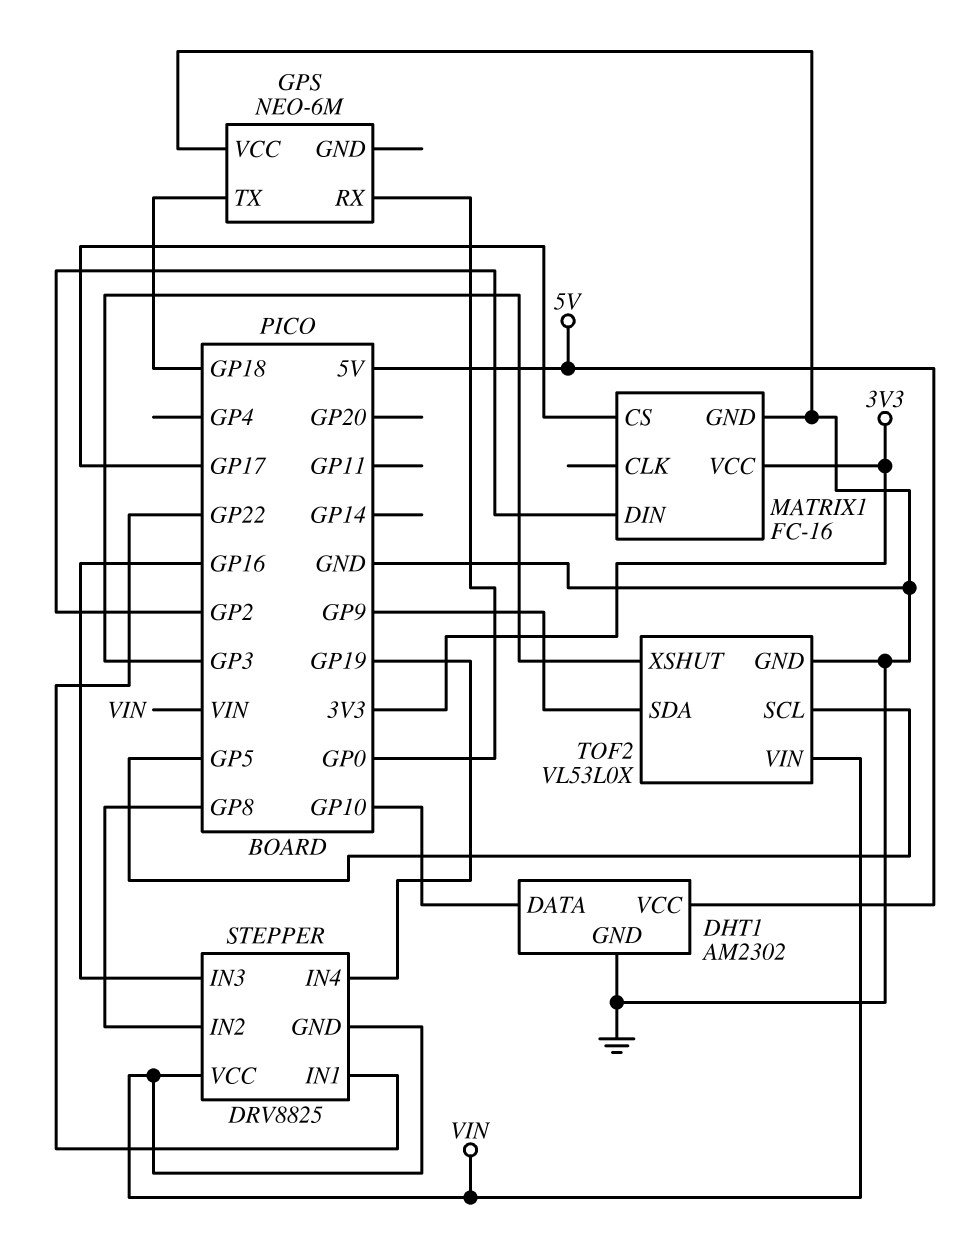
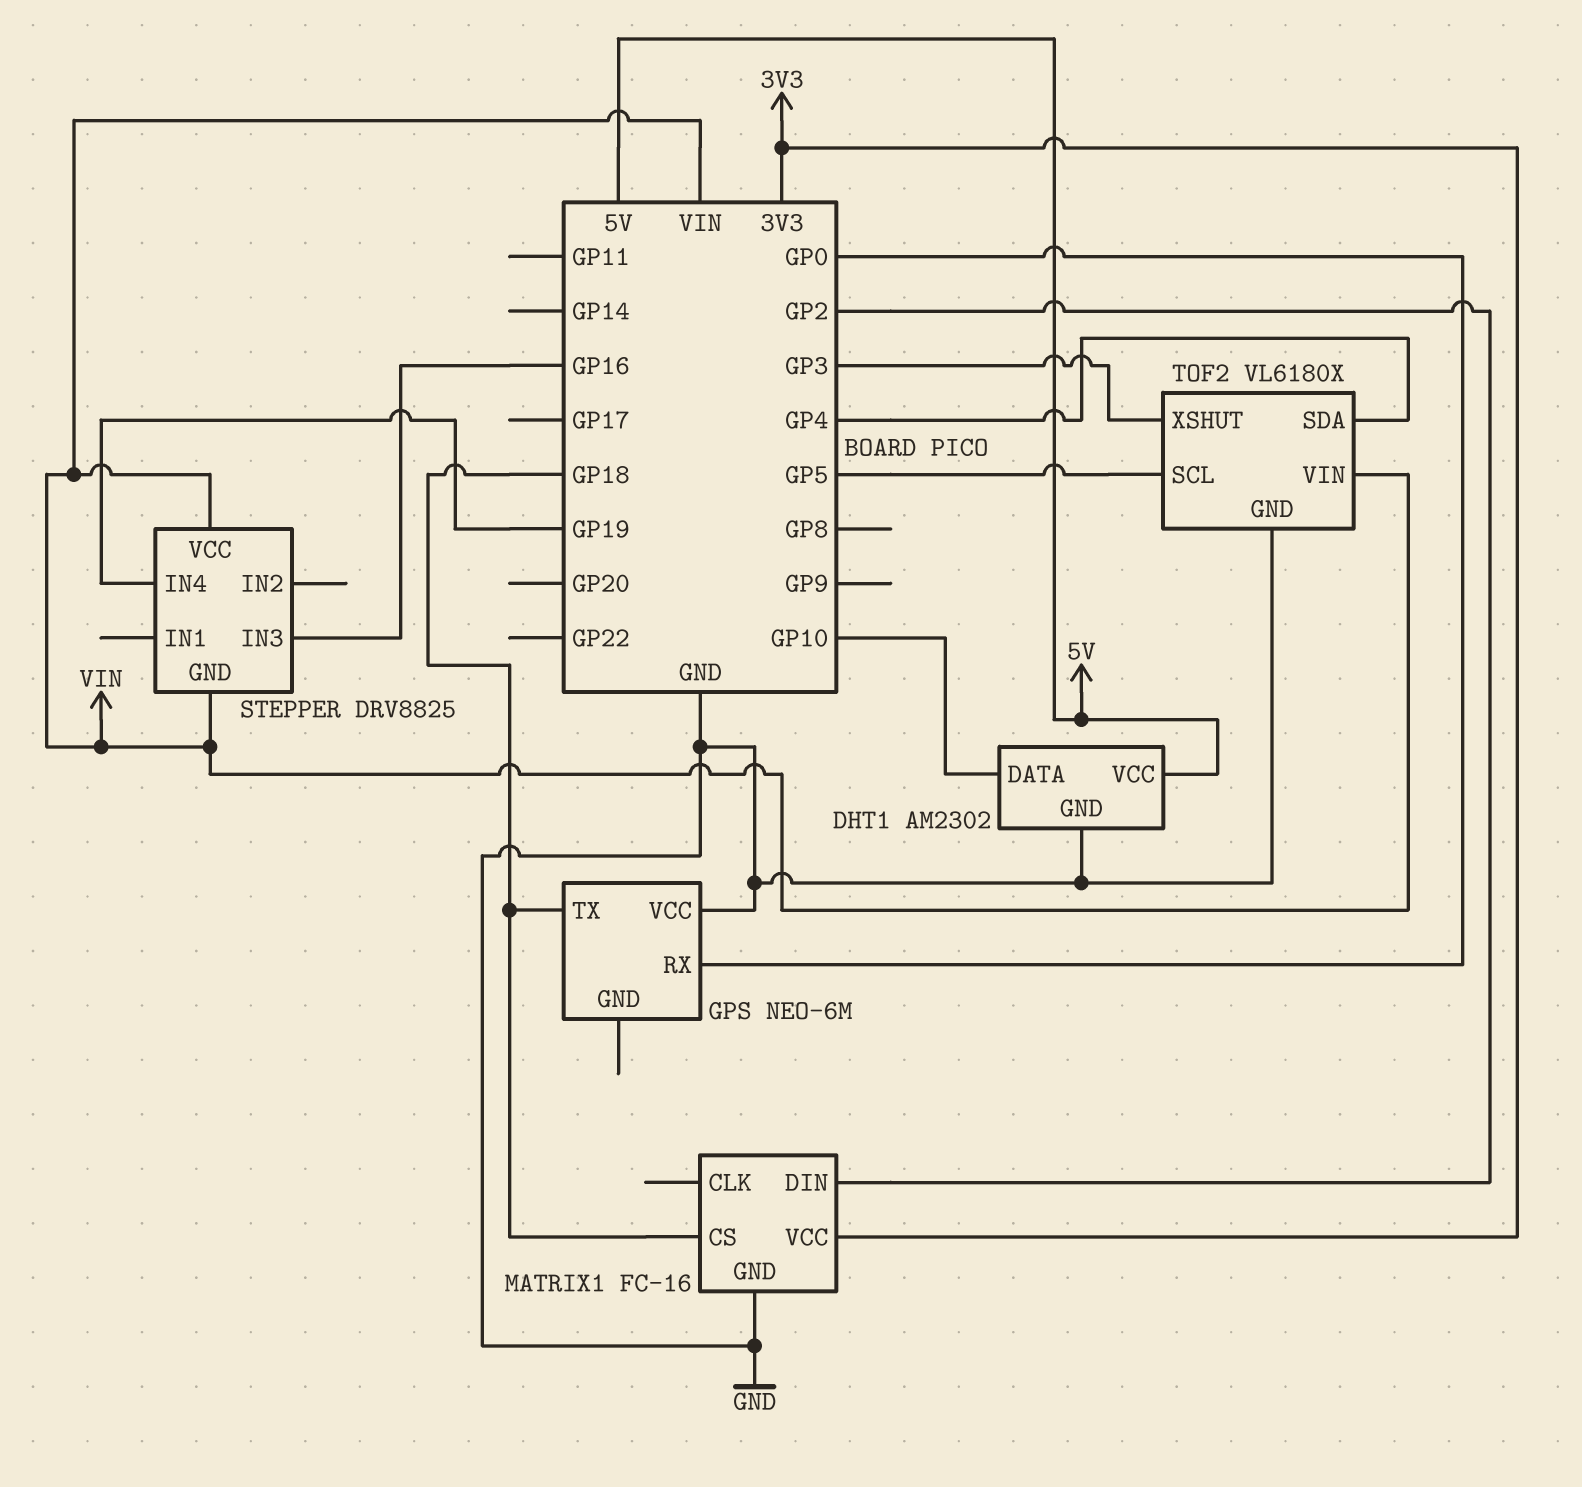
MATRIX1 pin CS: GP17 -> GP18
STEPPER pin IN1: GP22 -> none
STEPPER pin IN2: GP8 -> none
TOF2: VL53L0X -> VL6180X
TOF2 pin SDA: GP9 -> GP4

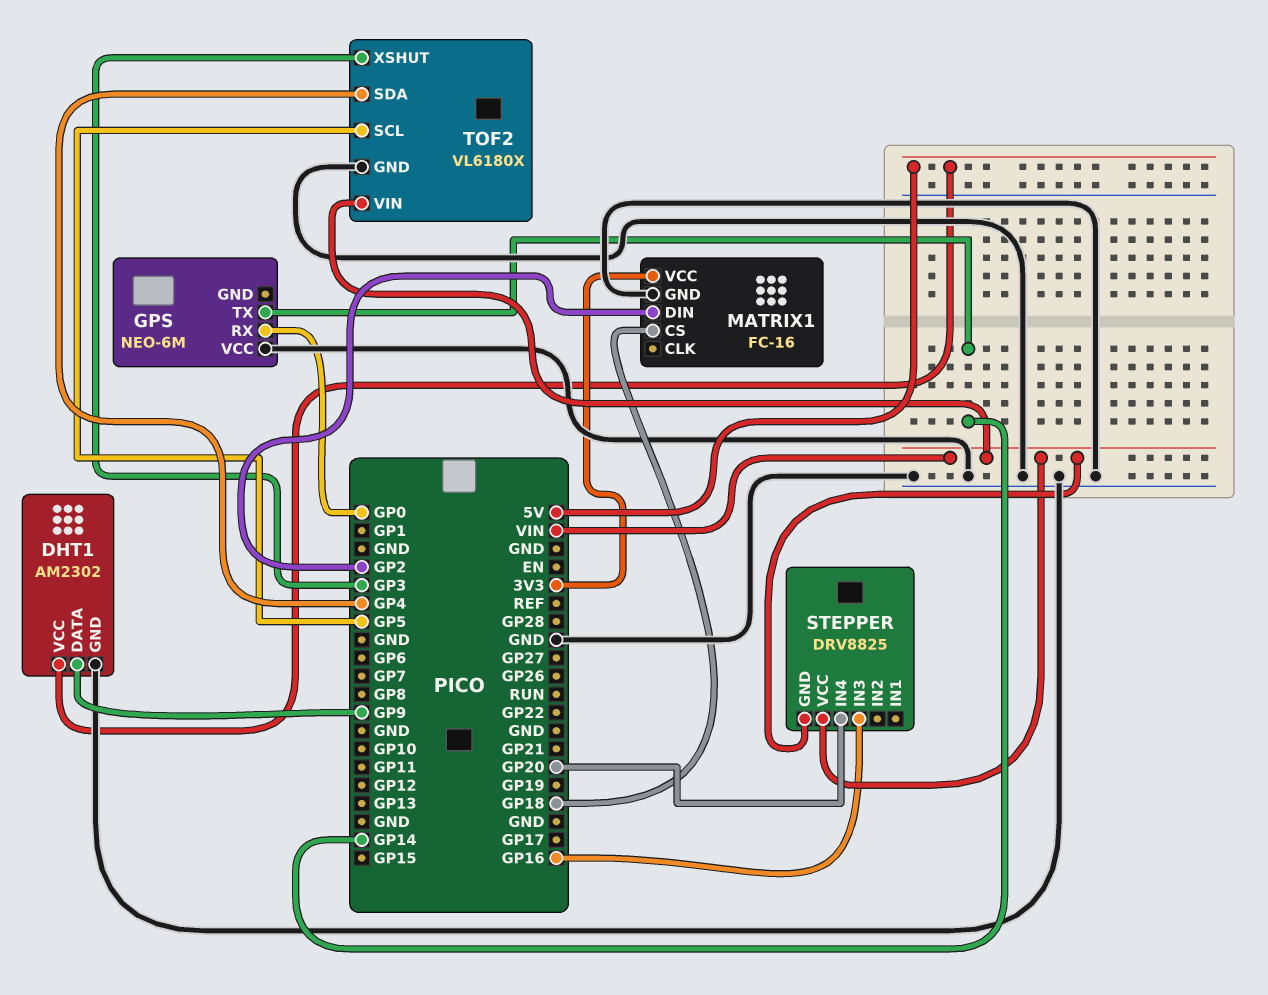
DHT1 pin DATA: GP10 -> GP9
GPS pin TX: GP18 -> GP14
STEPPER pin IN4: GP19 -> GP20

